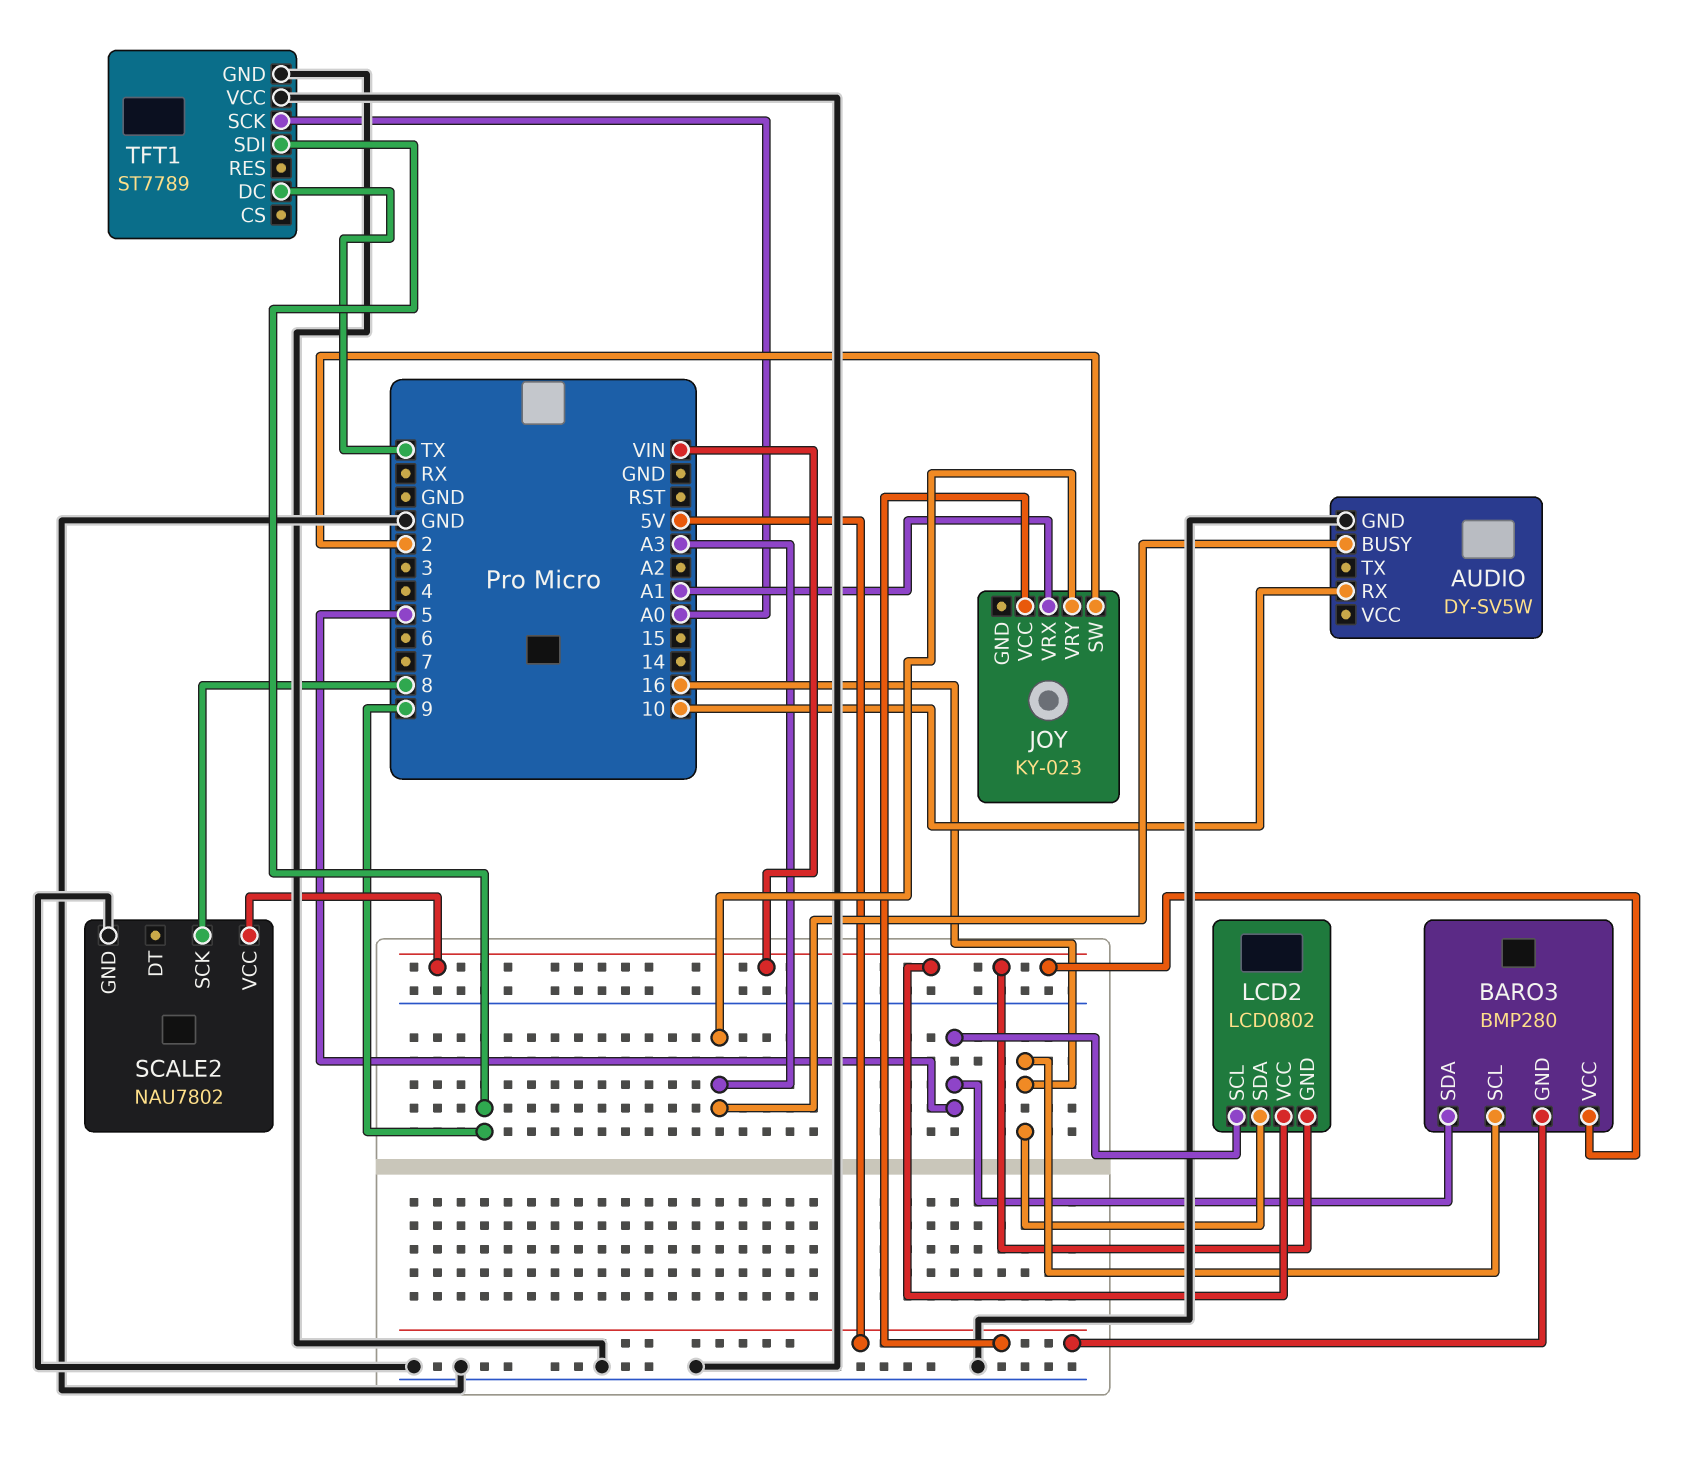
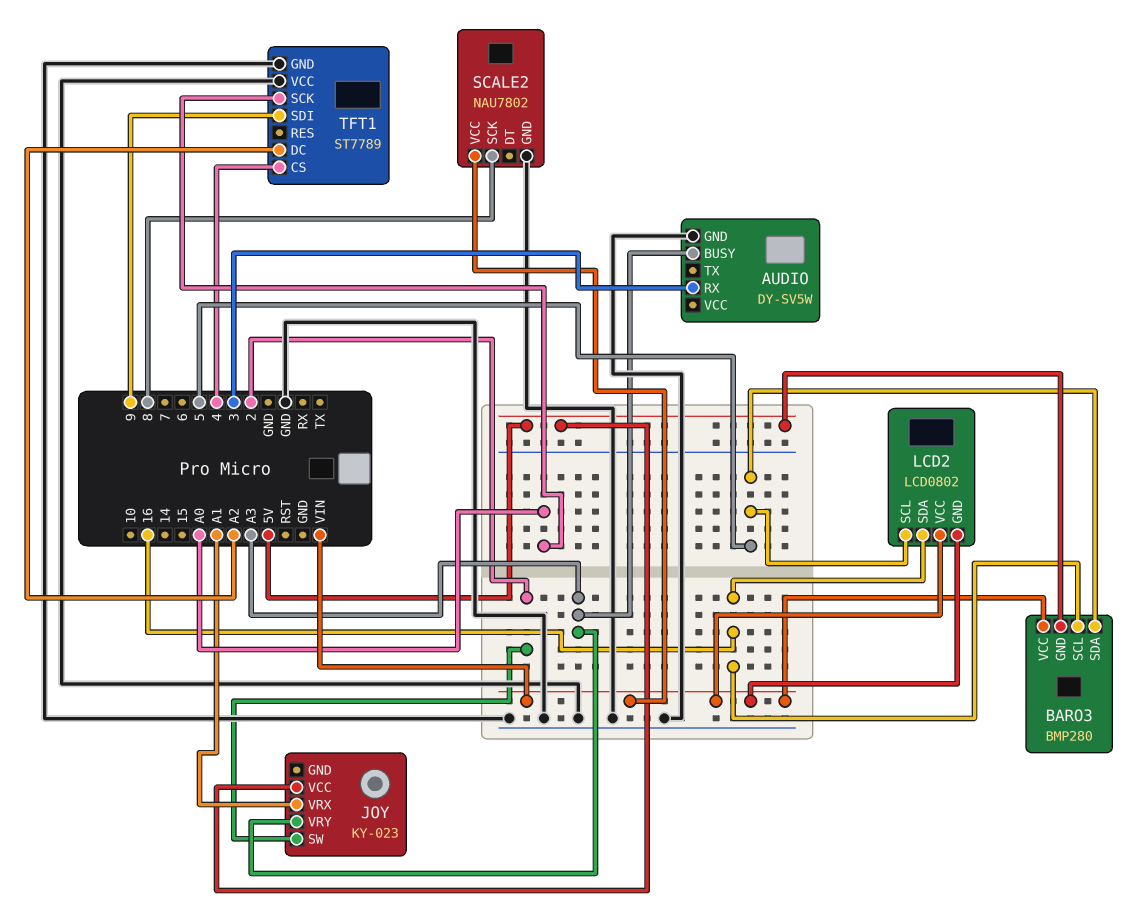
AUDIO pin RX: 10 -> 3
TFT1 pin CS: none -> 4
TFT1 pin DC: TX -> A2

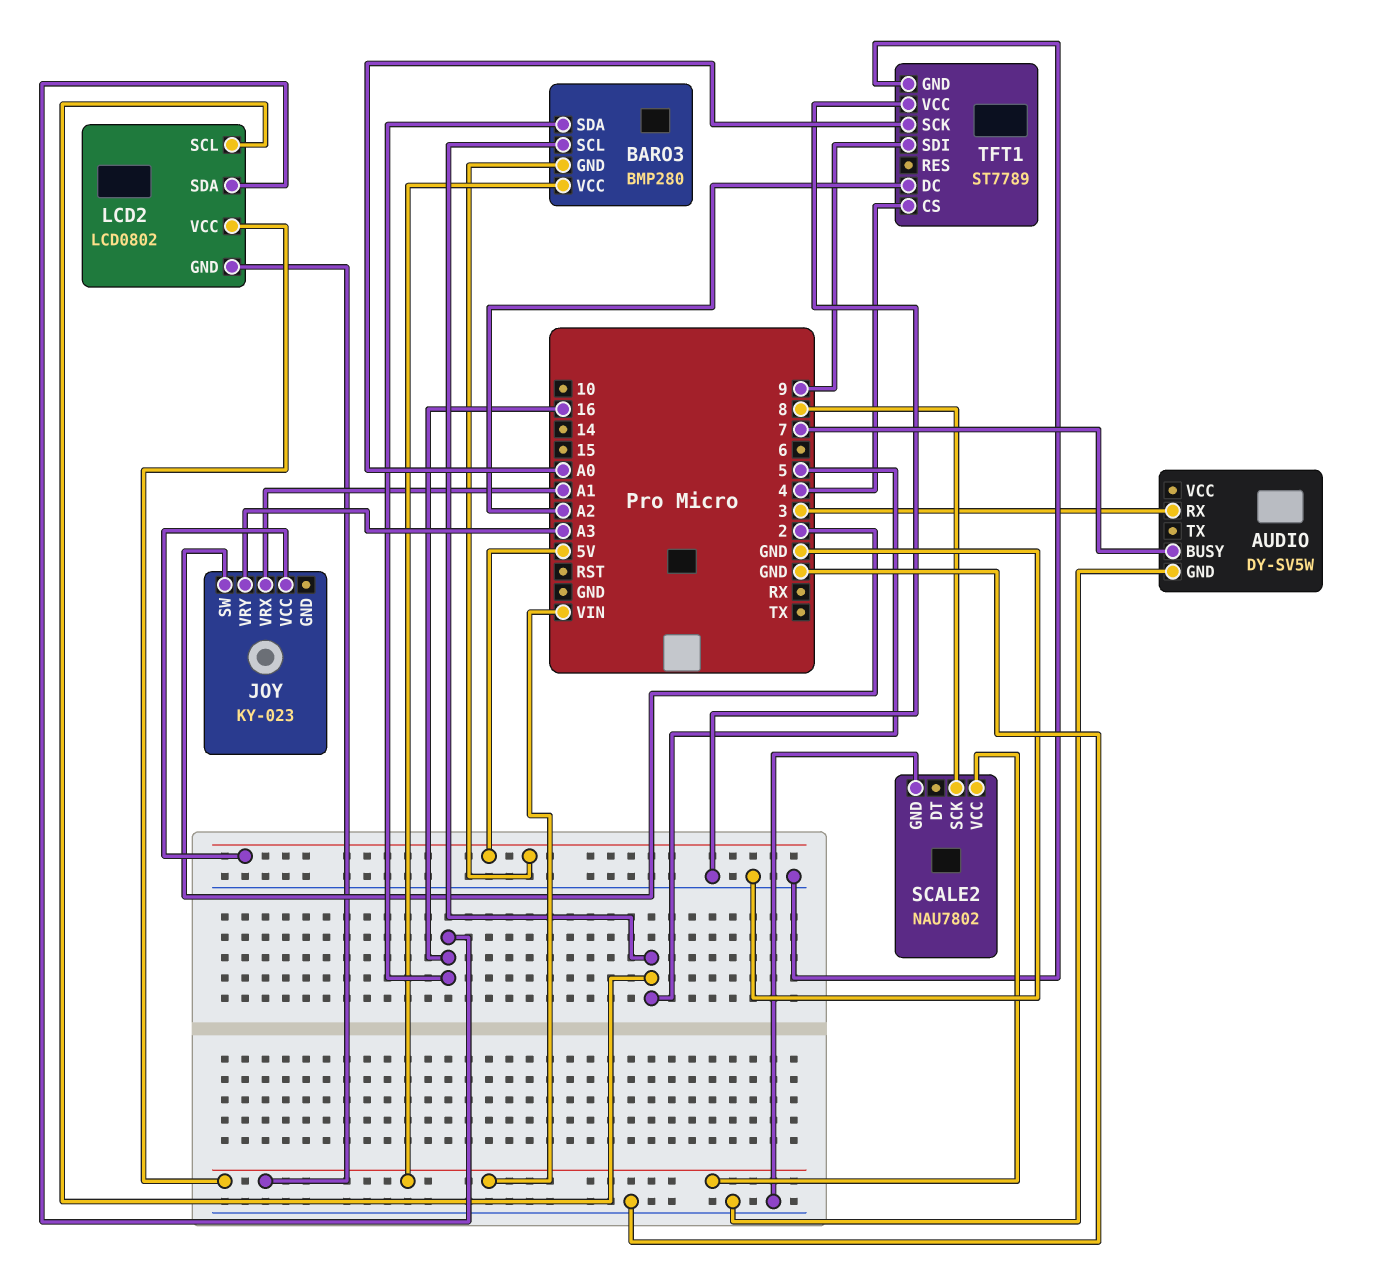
AUDIO pin BUSY: A3 -> 7
BARO3 pin SCL: 16 -> 5
BARO3 pin SDA: 5 -> 16

